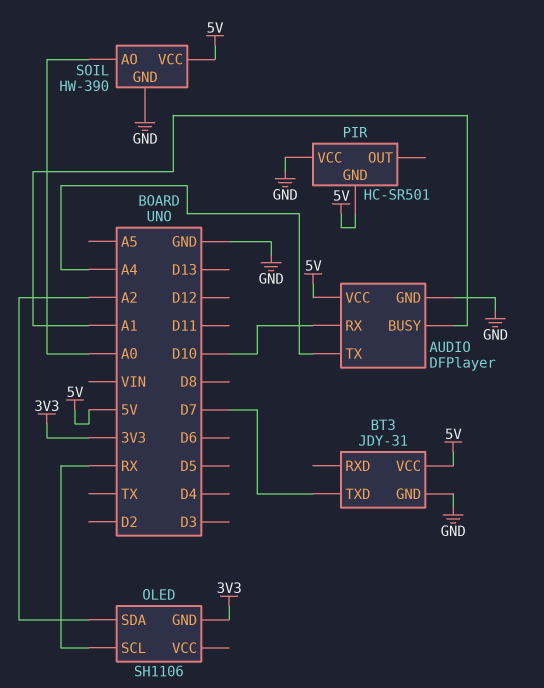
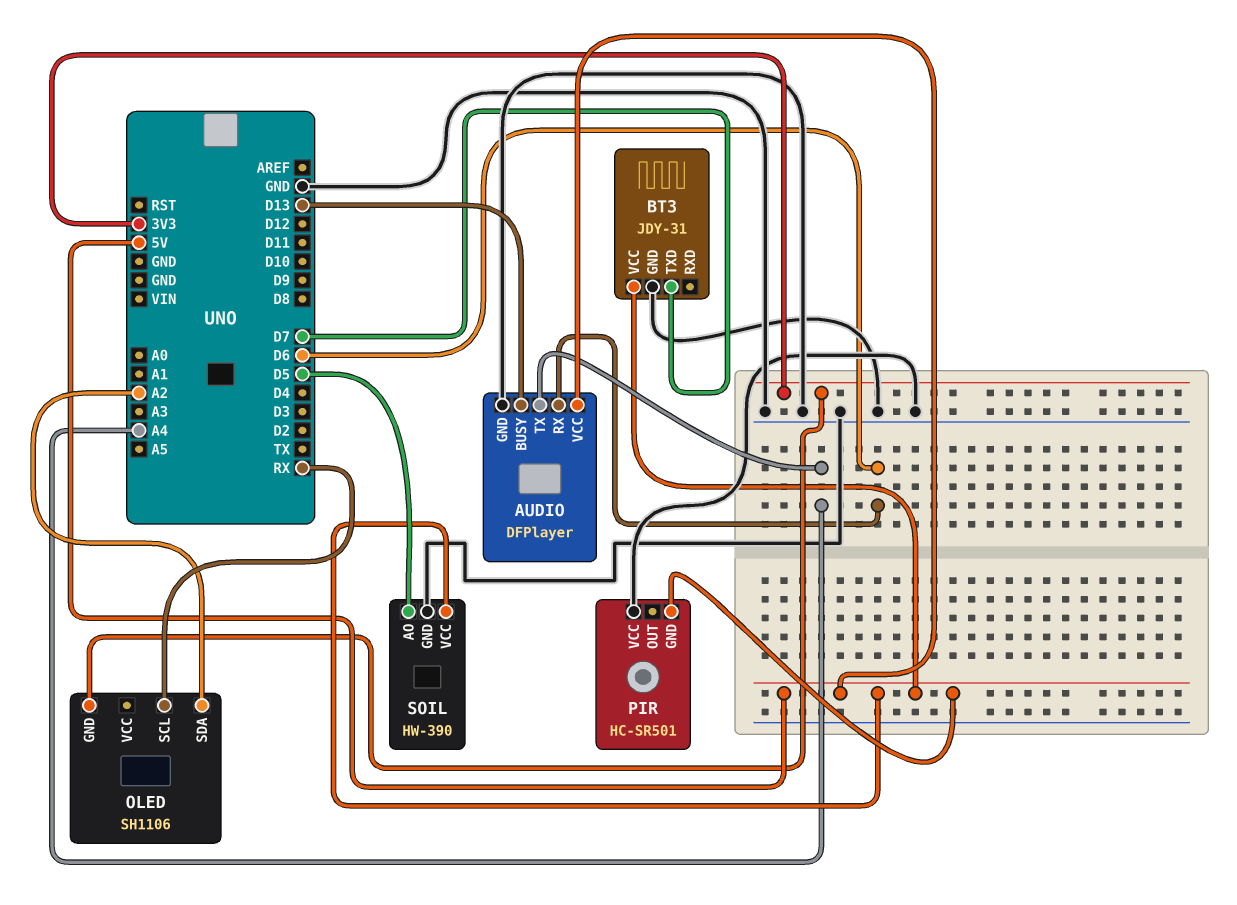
AUDIO pin BUSY: A1 -> D13
AUDIO pin RX: D10 -> D6
SOIL pin AO: A0 -> D5

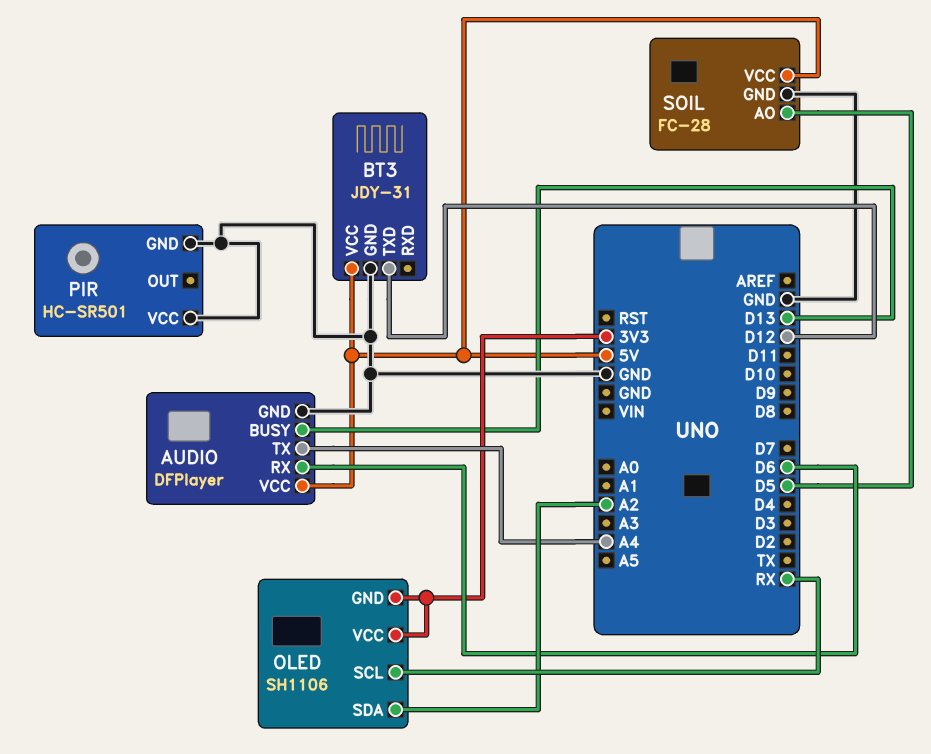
BT3 pin TXD: D7 -> D12
OLED pin VCC: none -> 3V3
PIR pin GND: 5V -> GND
SOIL: HW-390 -> FC-28

